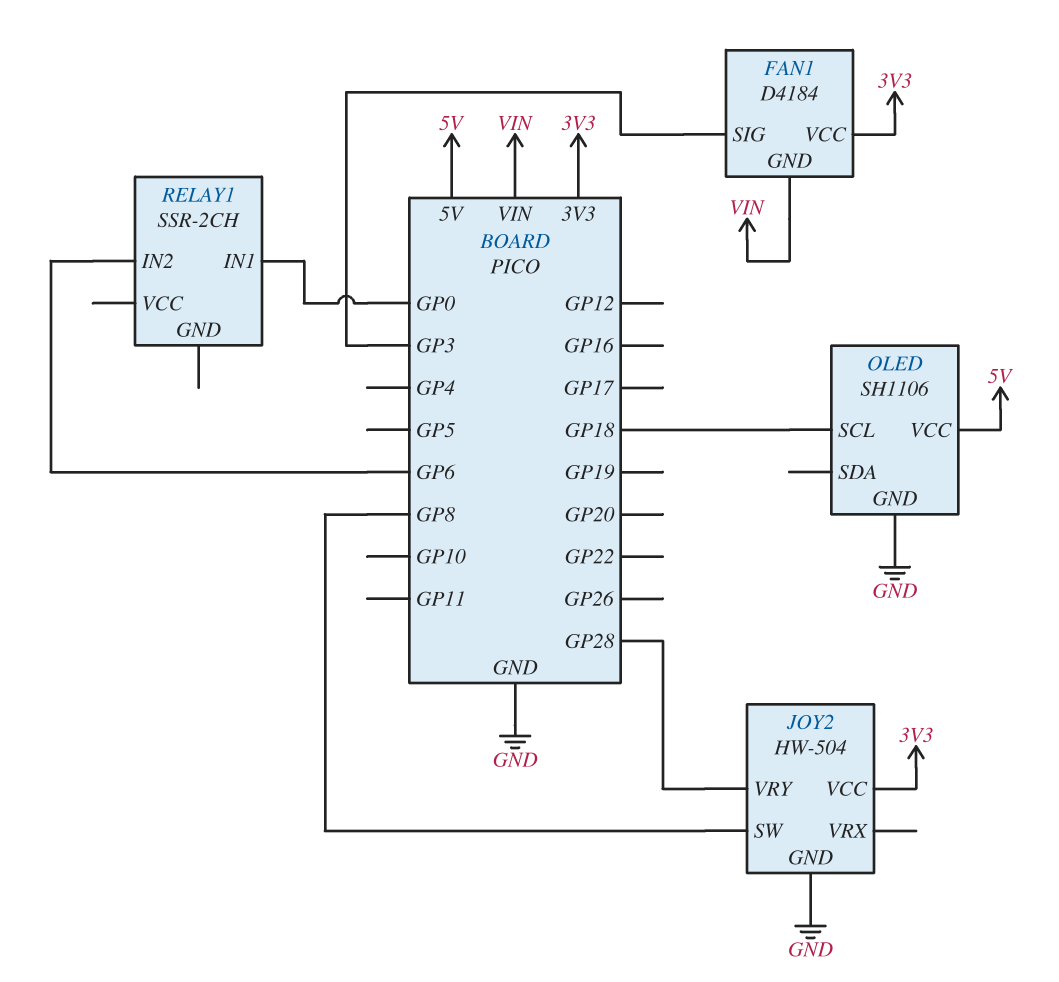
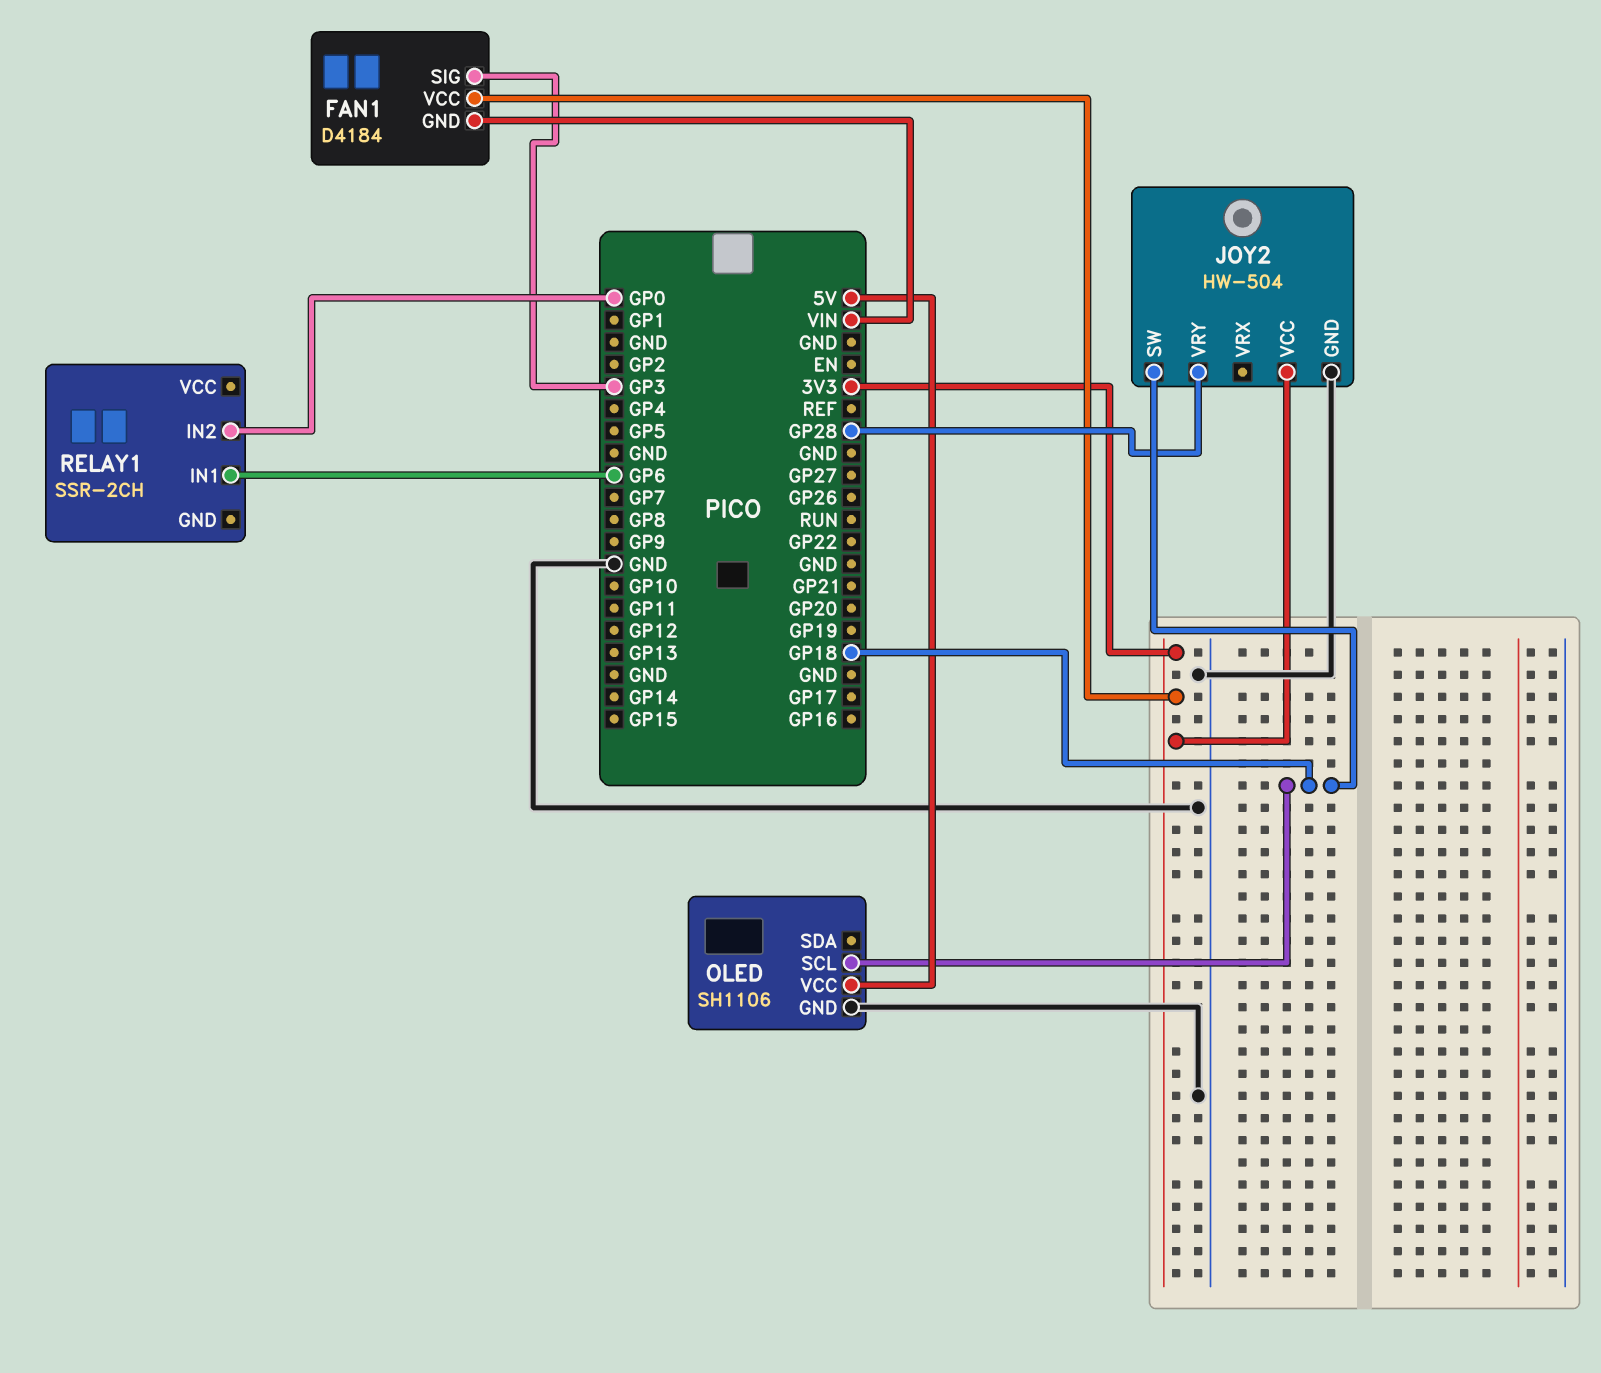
JOY2 pin SW: GP8 -> GP18
RELAY1 pin IN1: GP0 -> GP6
RELAY1 pin IN2: GP6 -> GP0

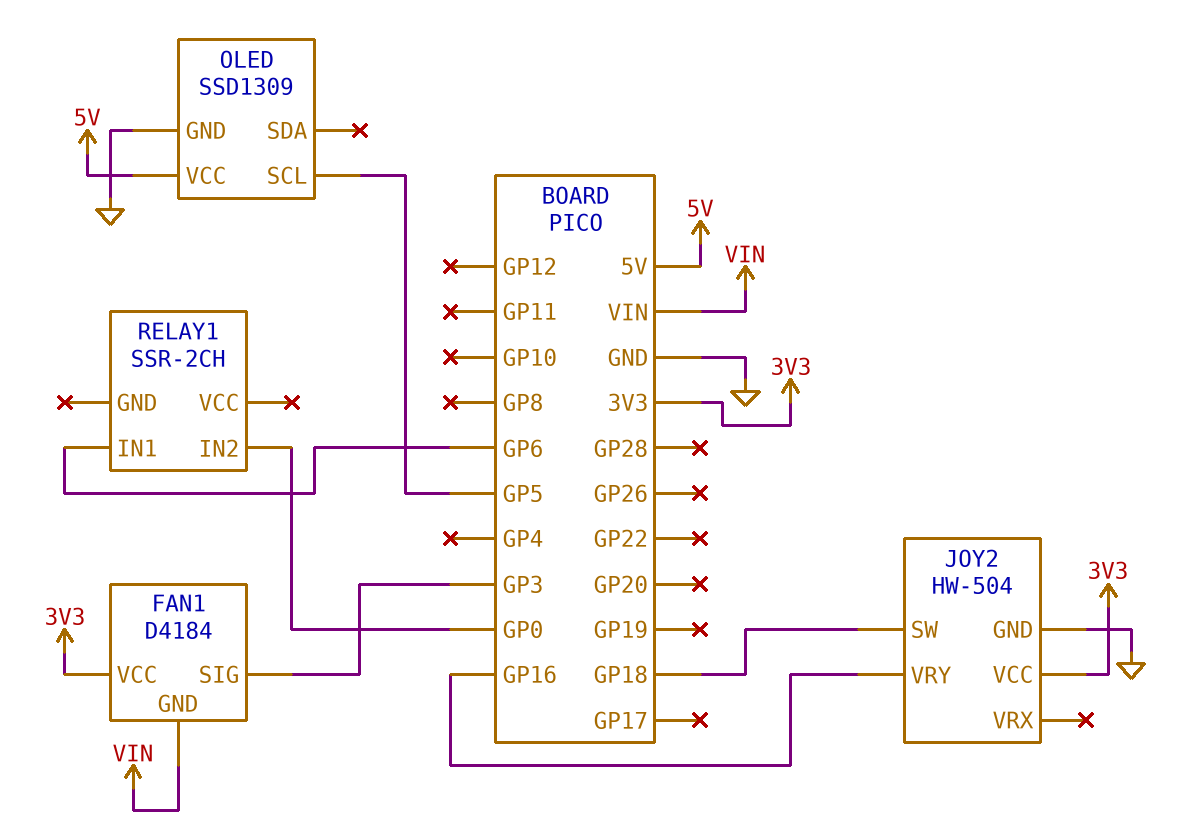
JOY2 pin VRY: GP28 -> GP16
OLED: SH1106 -> SSD1309
OLED pin SCL: GP18 -> GP5

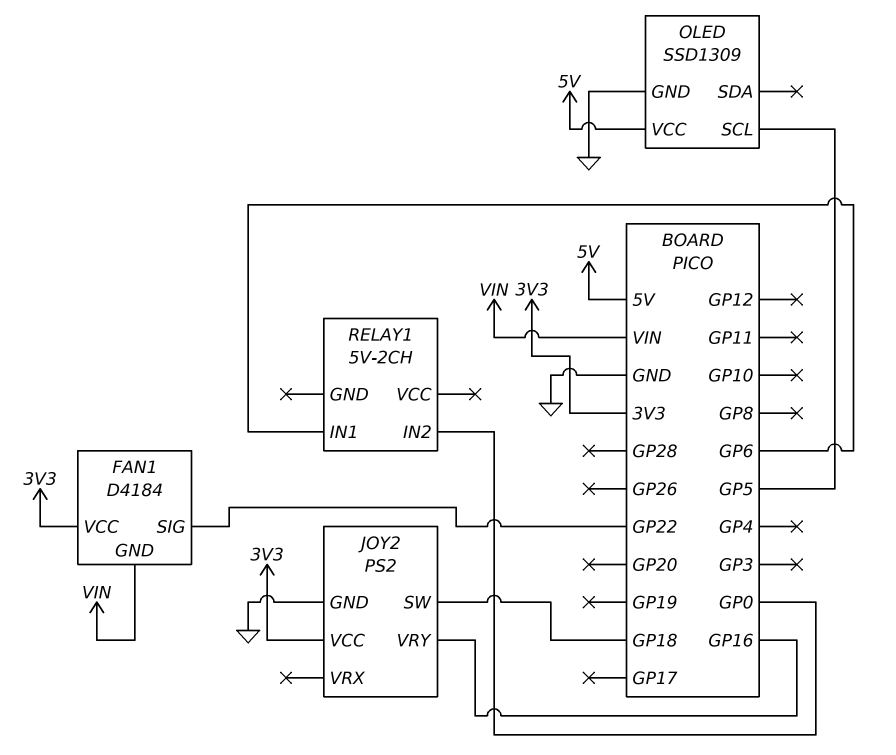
FAN1 pin SIG: GP3 -> GP22
JOY2: HW-504 -> PS2
RELAY1: SSR-2CH -> 5V-2CH

